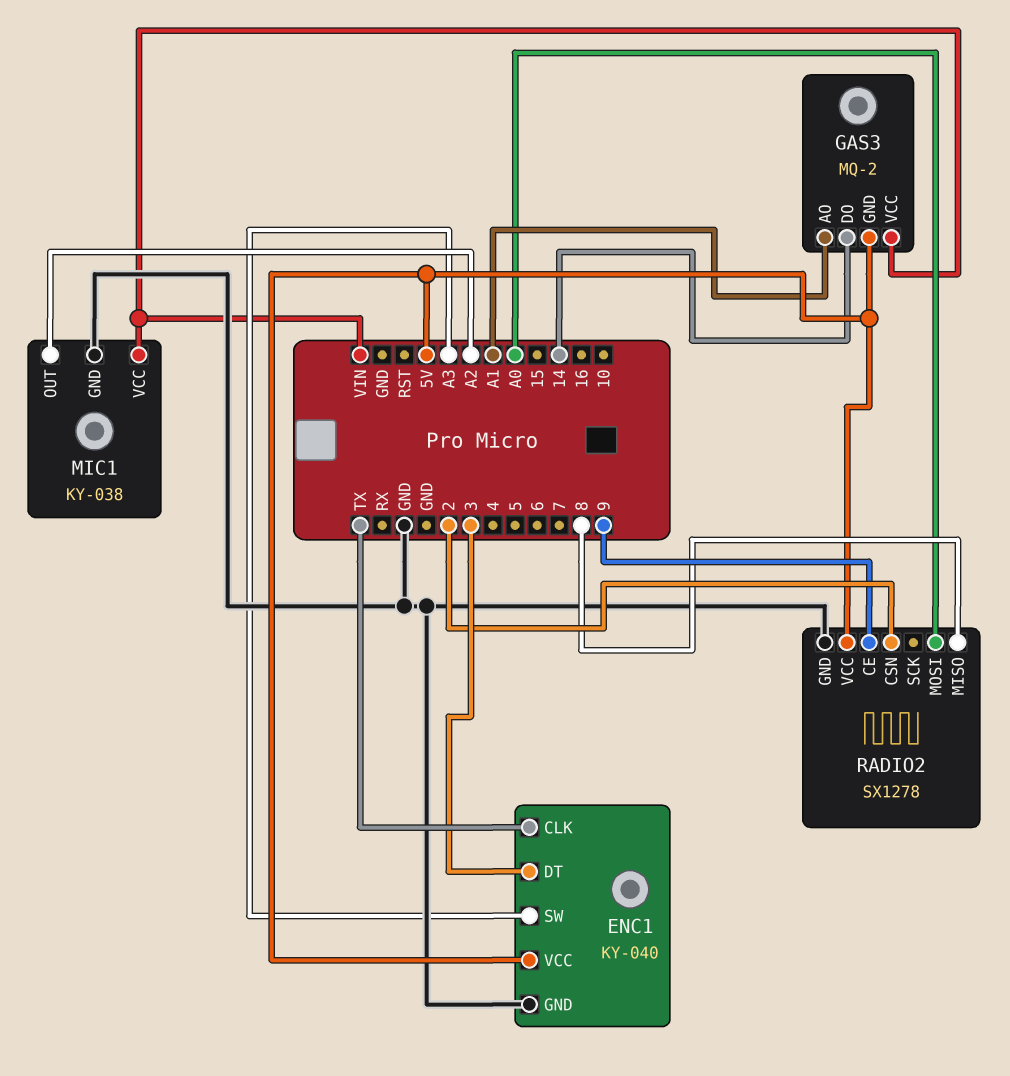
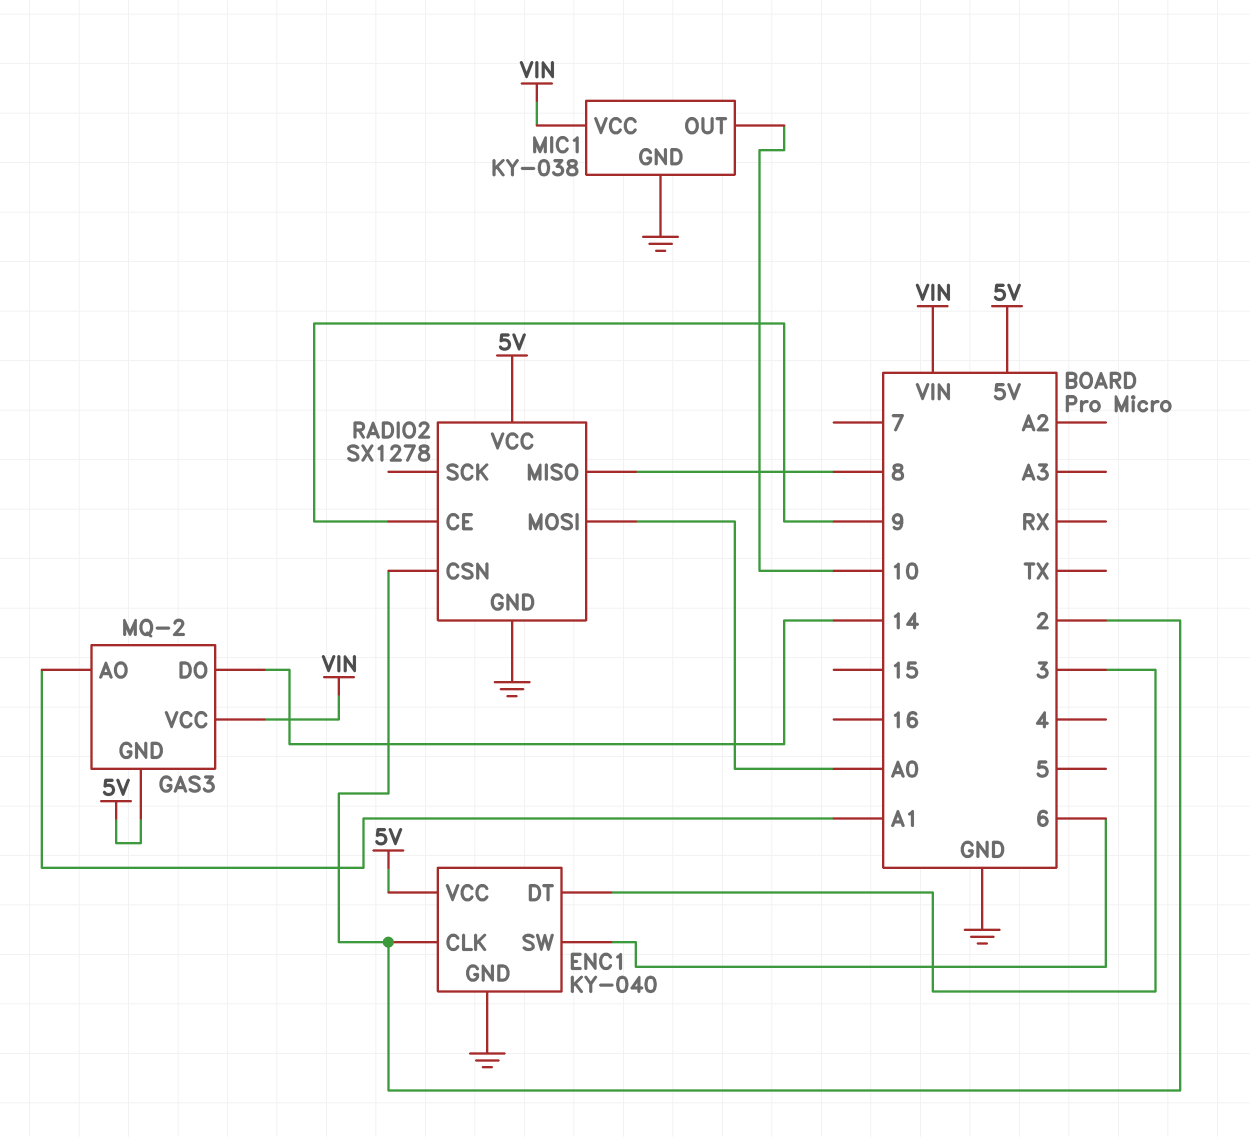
ENC1 pin CLK: TX -> 2
ENC1 pin SW: A3 -> 6
MIC1 pin OUT: A2 -> 10

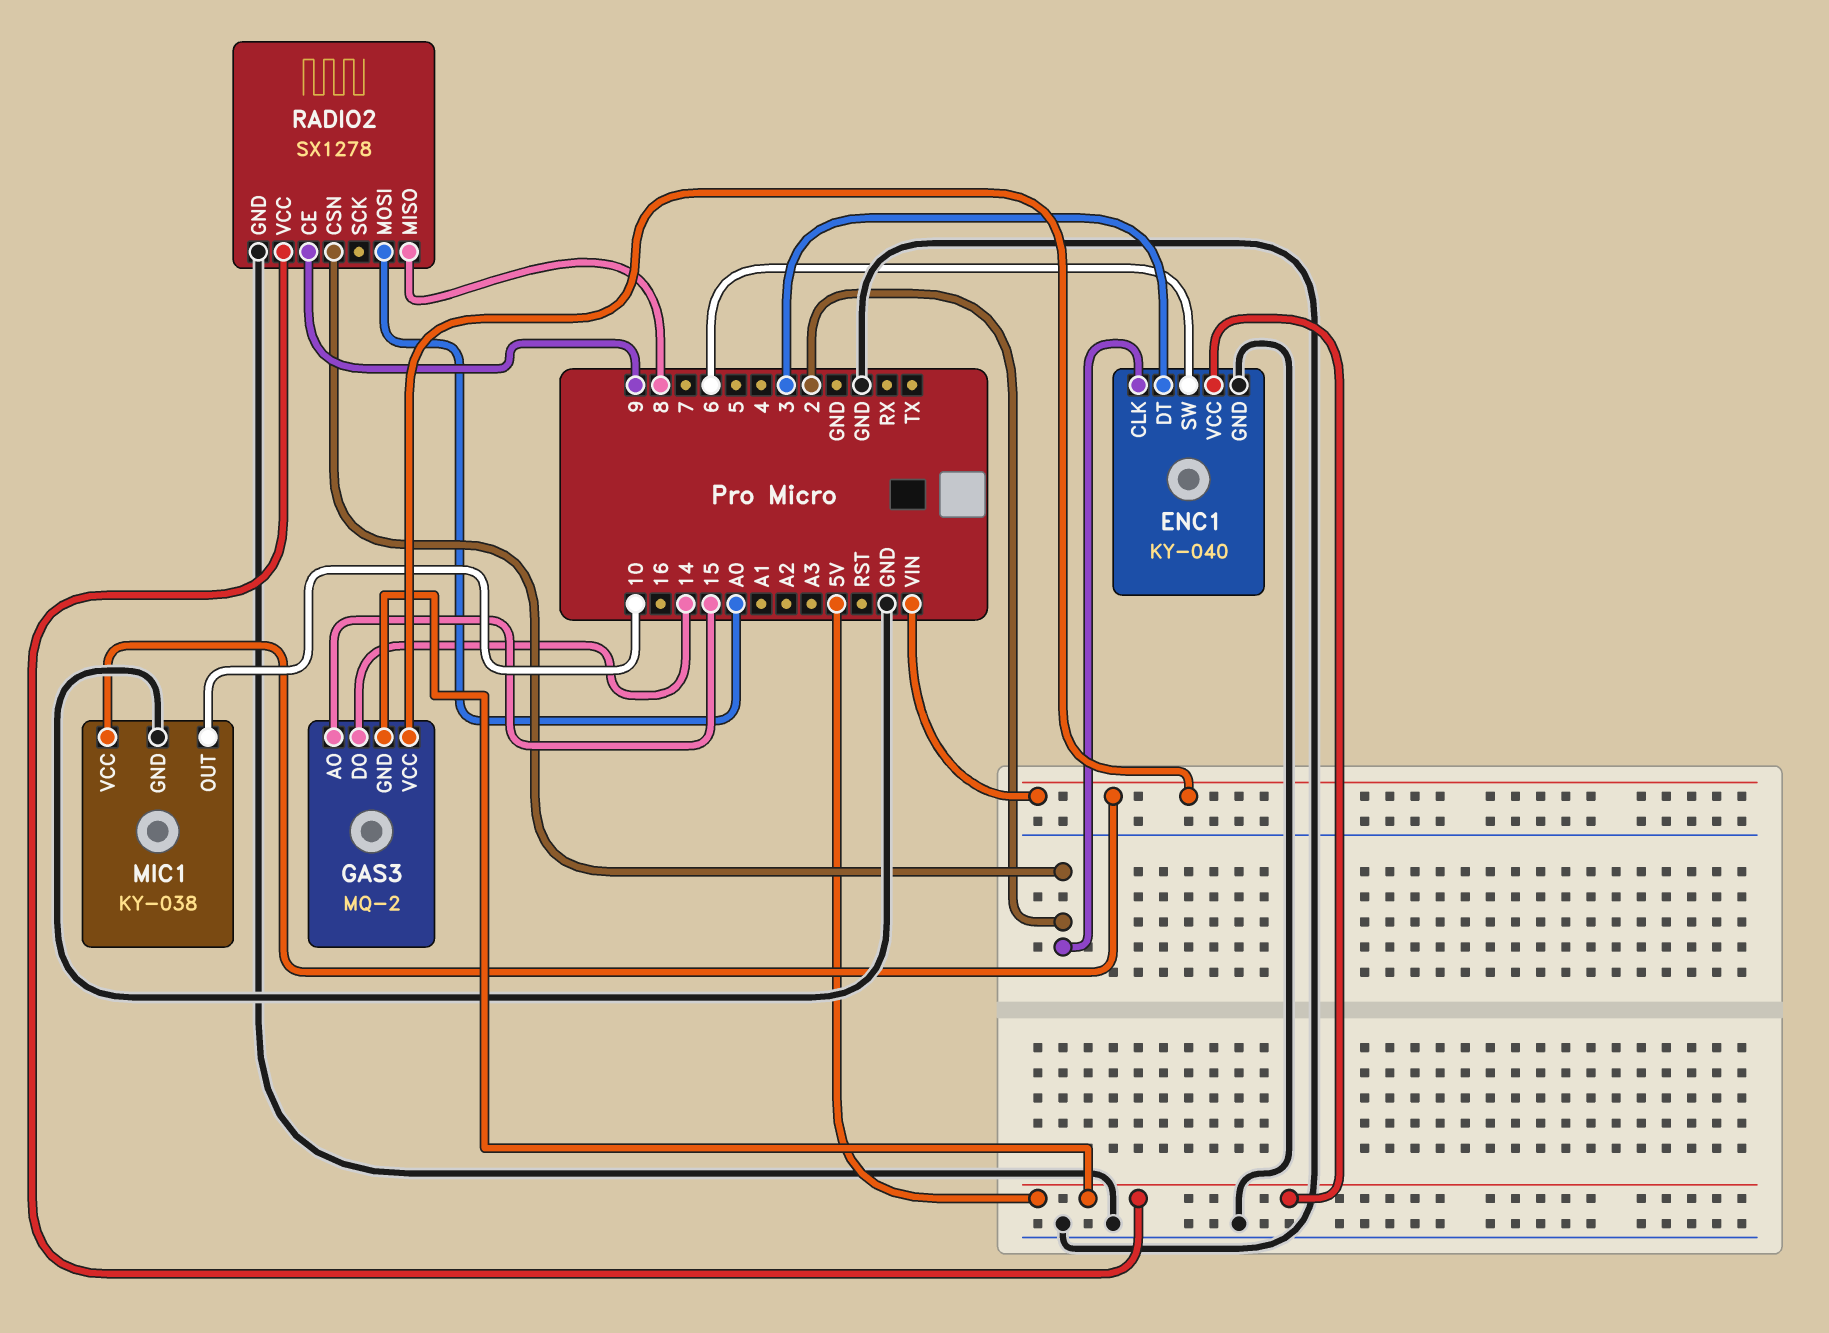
GAS3 pin AO: A1 -> 15

